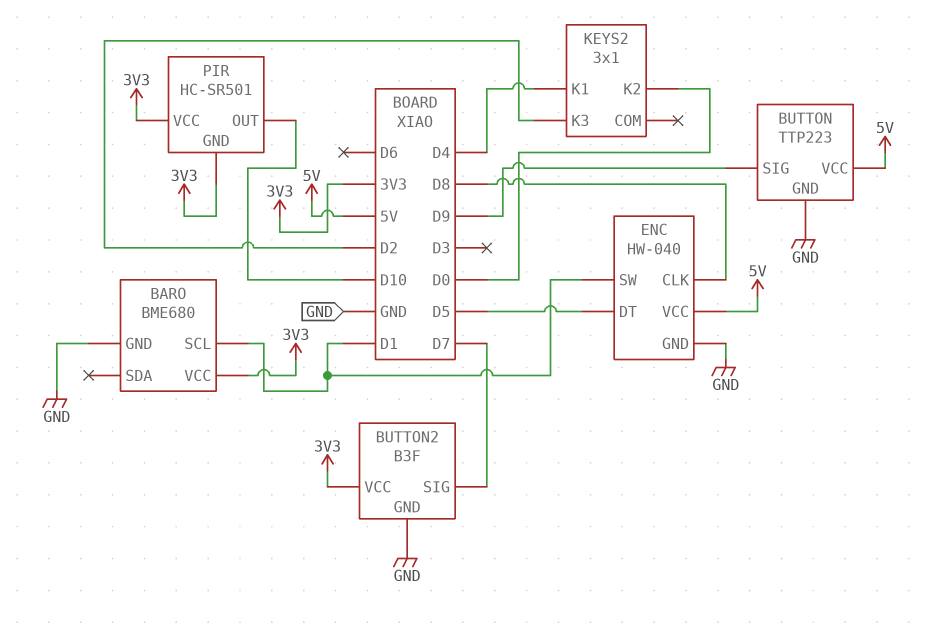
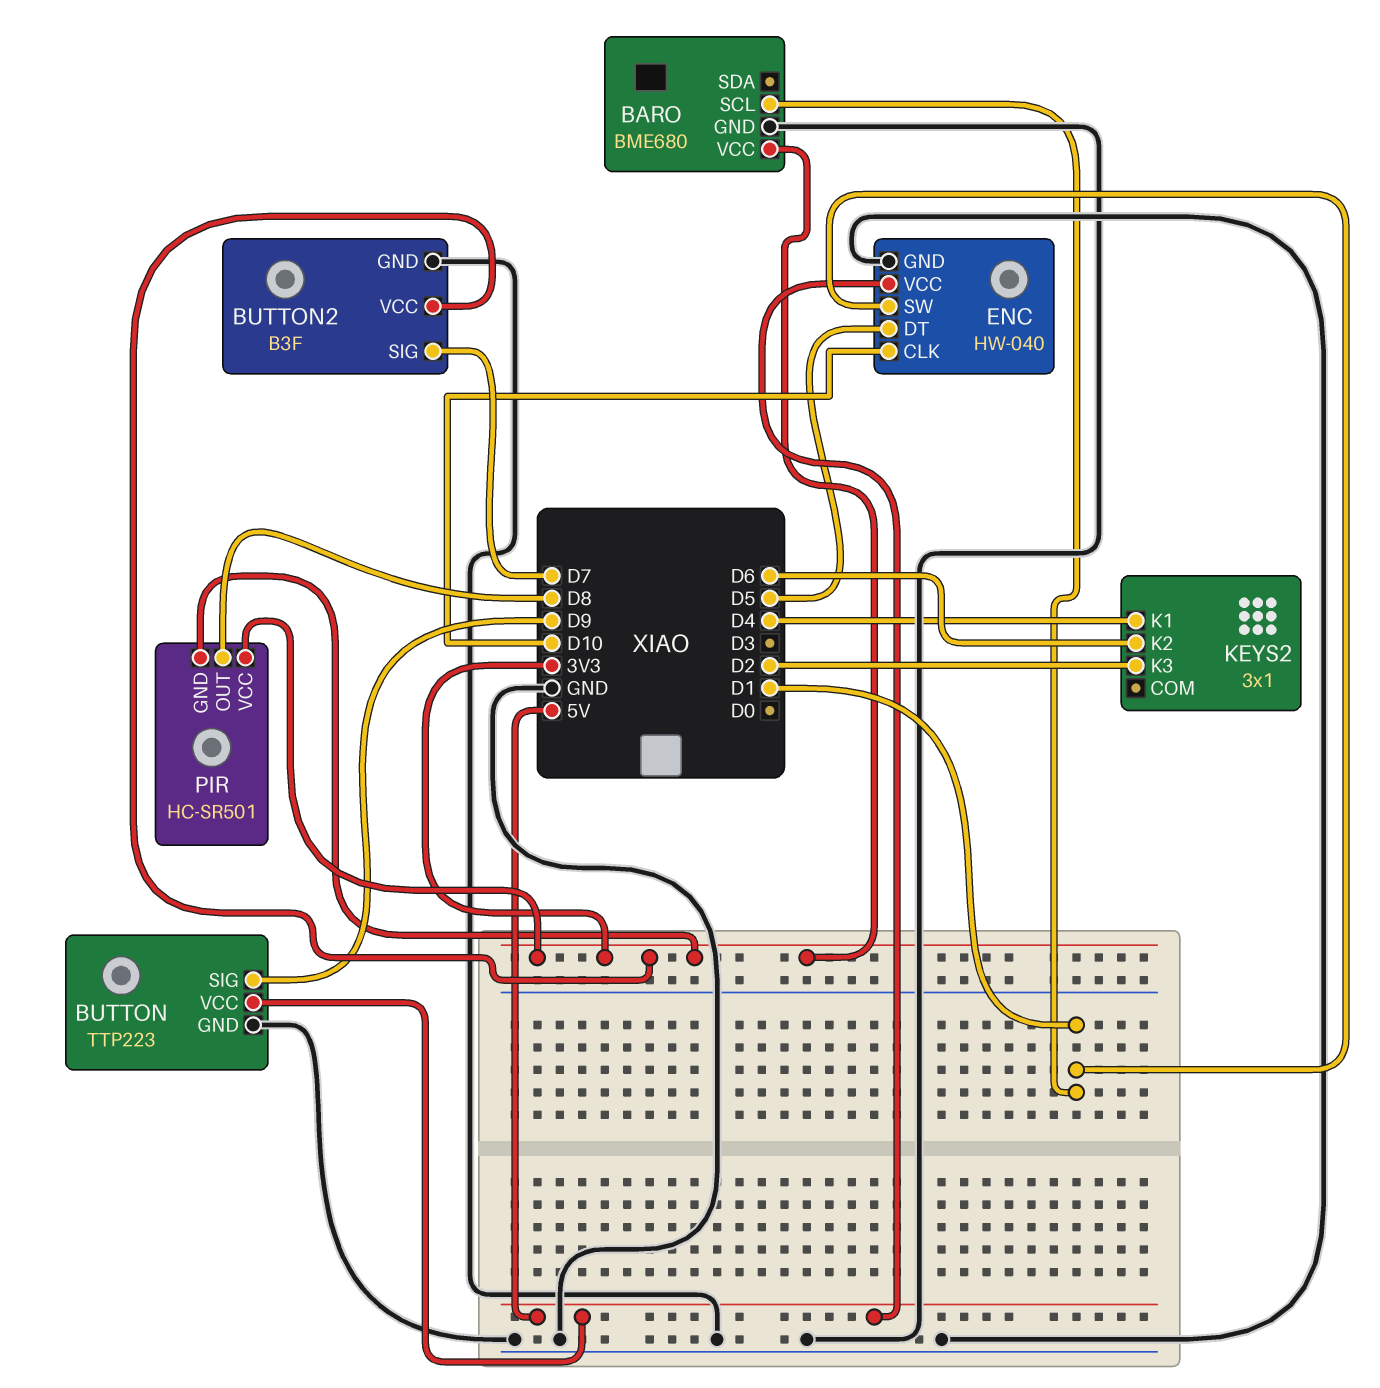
ENC pin CLK: D8 -> D10
KEYS2 pin K2: D0 -> D6
PIR pin OUT: D10 -> D8

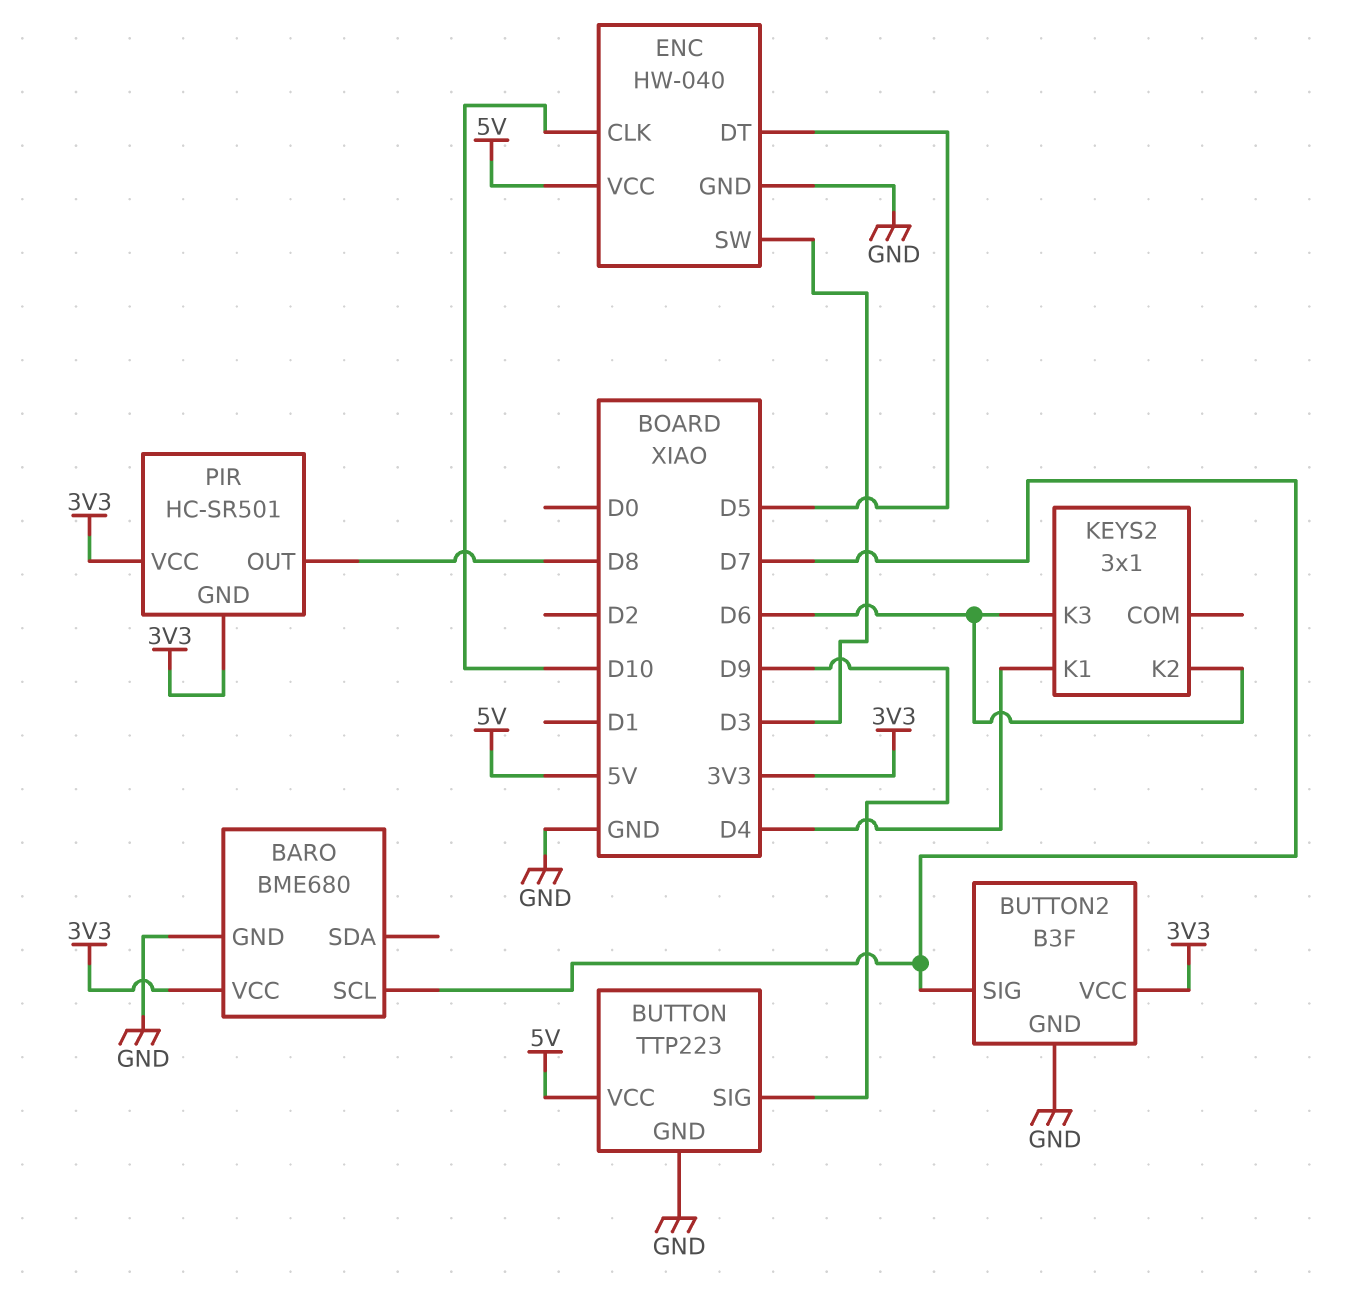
BARO pin SCL: D1 -> D7
ENC pin SW: D1 -> D3
KEYS2 pin K3: D2 -> D6

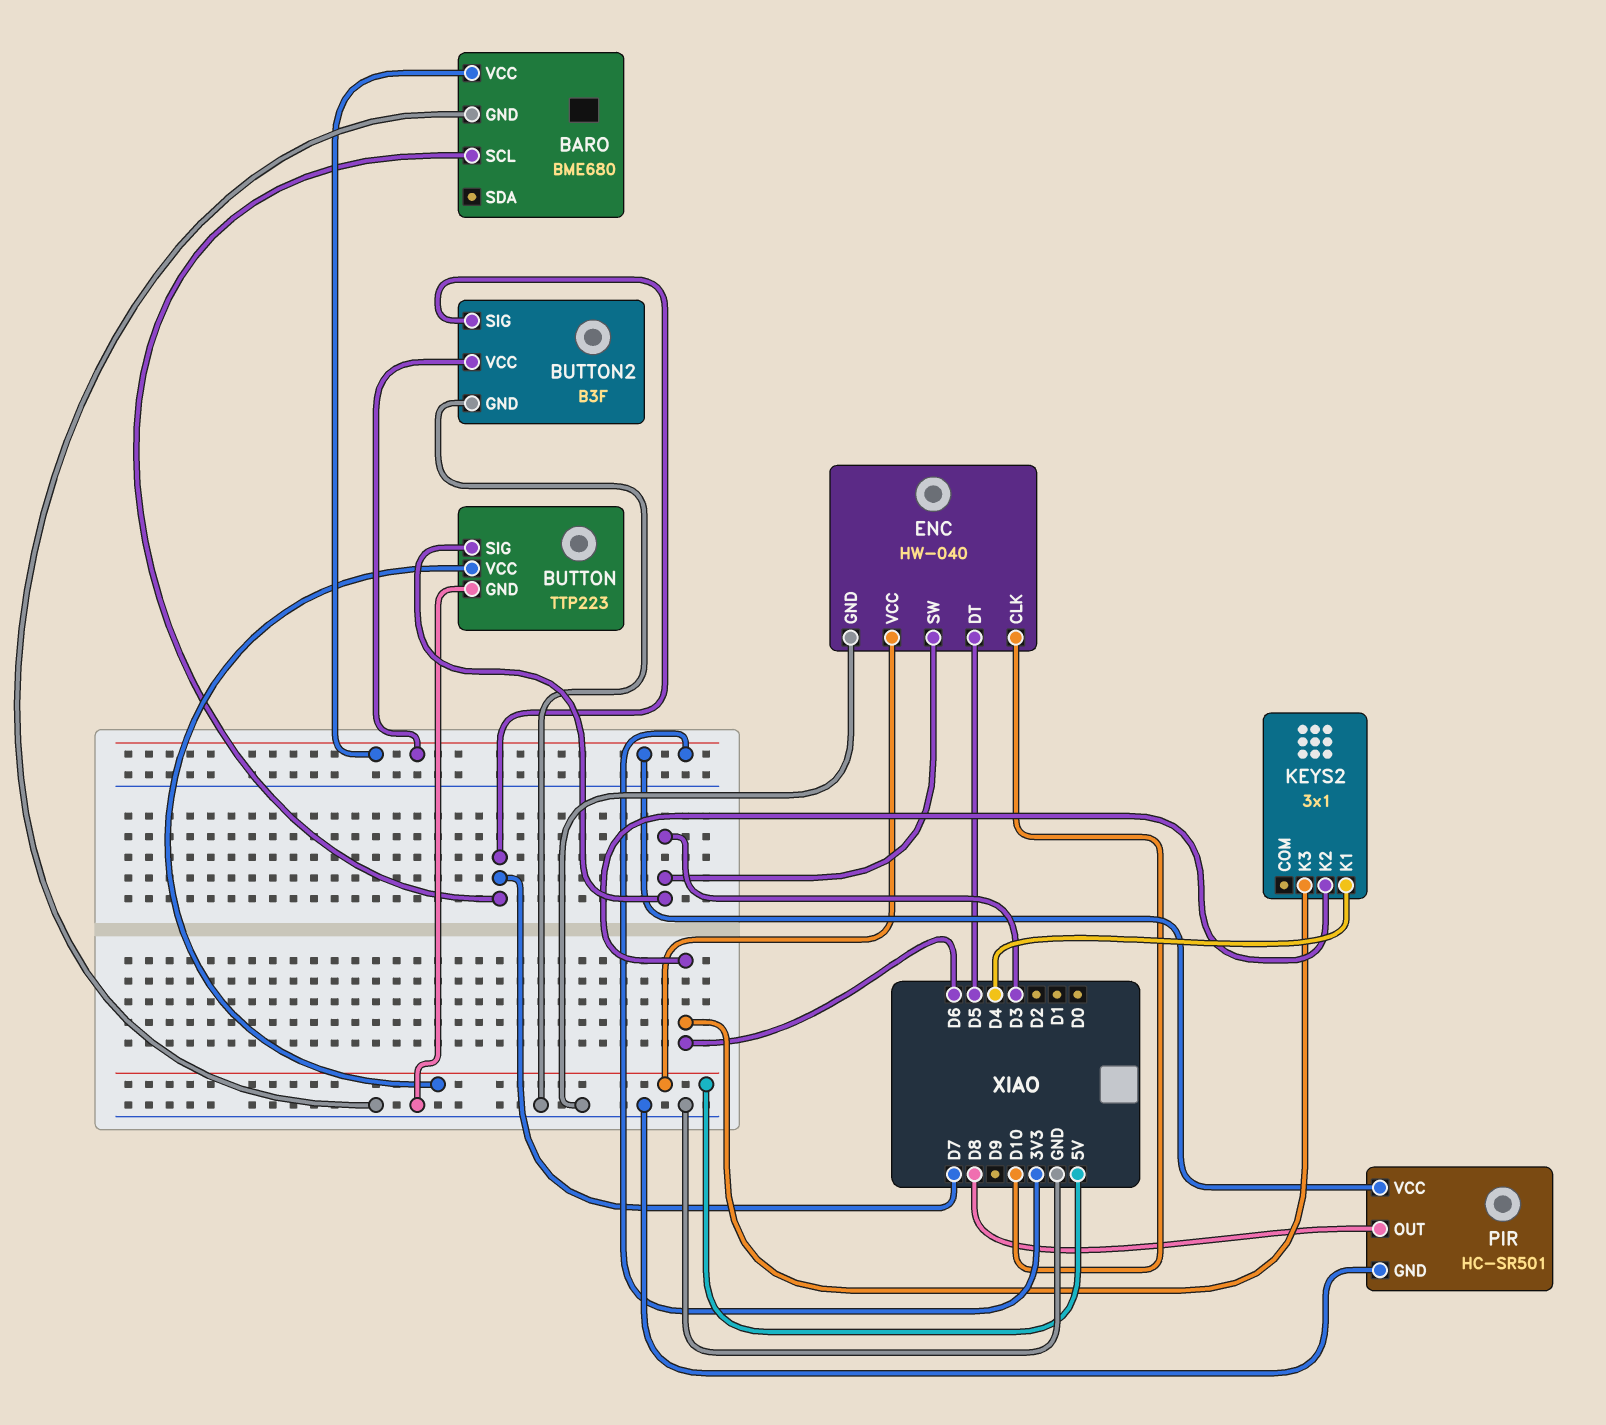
BUTTON pin SIG: D9 -> D3
PIR pin GND: 3V3 -> GND

